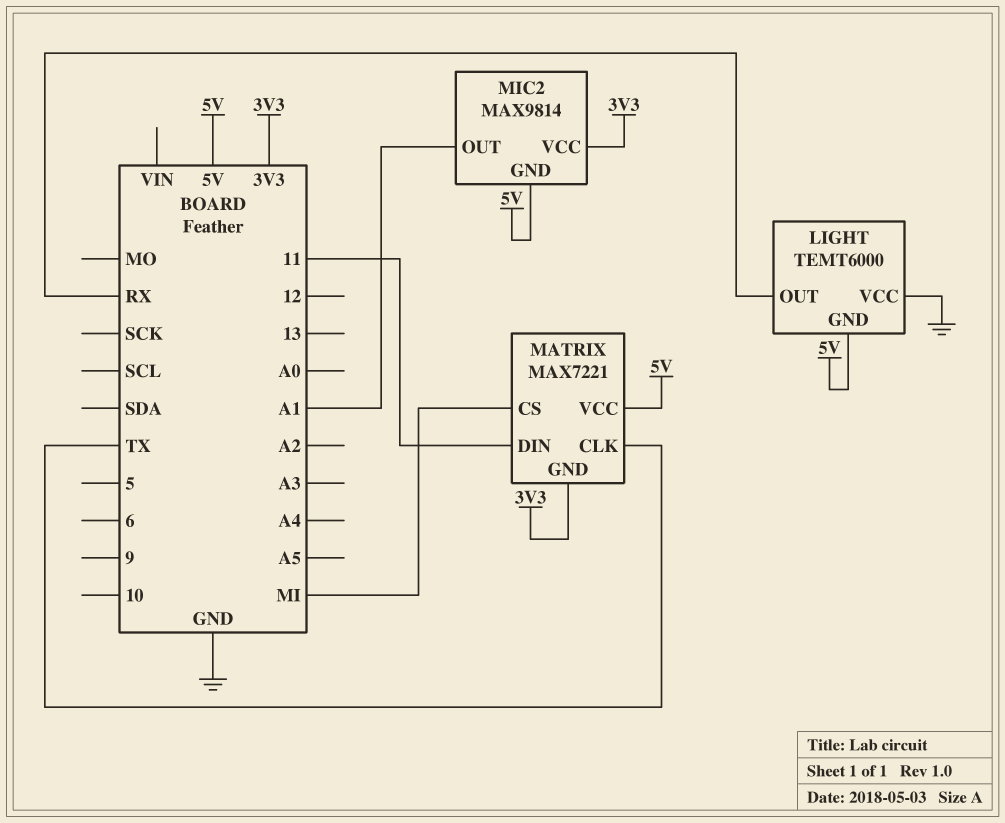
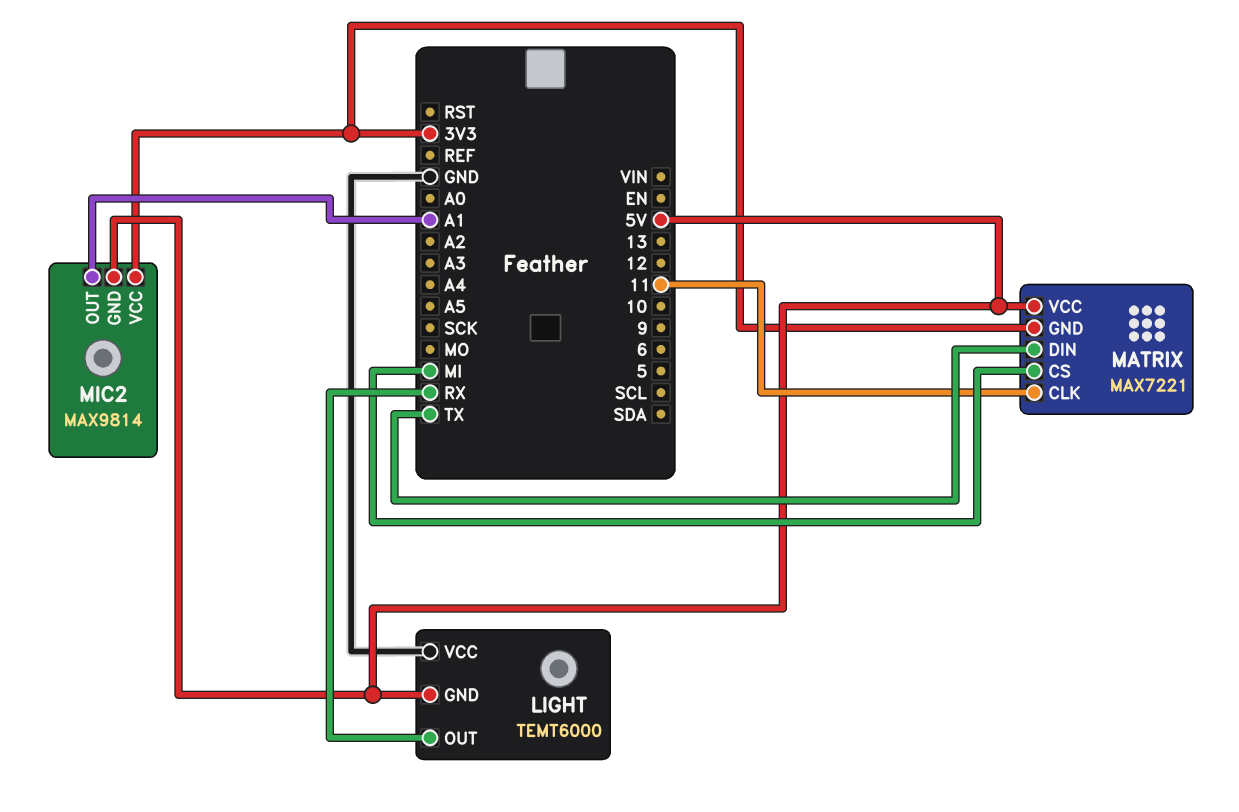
MATRIX pin CLK: TX -> 11
MATRIX pin DIN: 11 -> TX

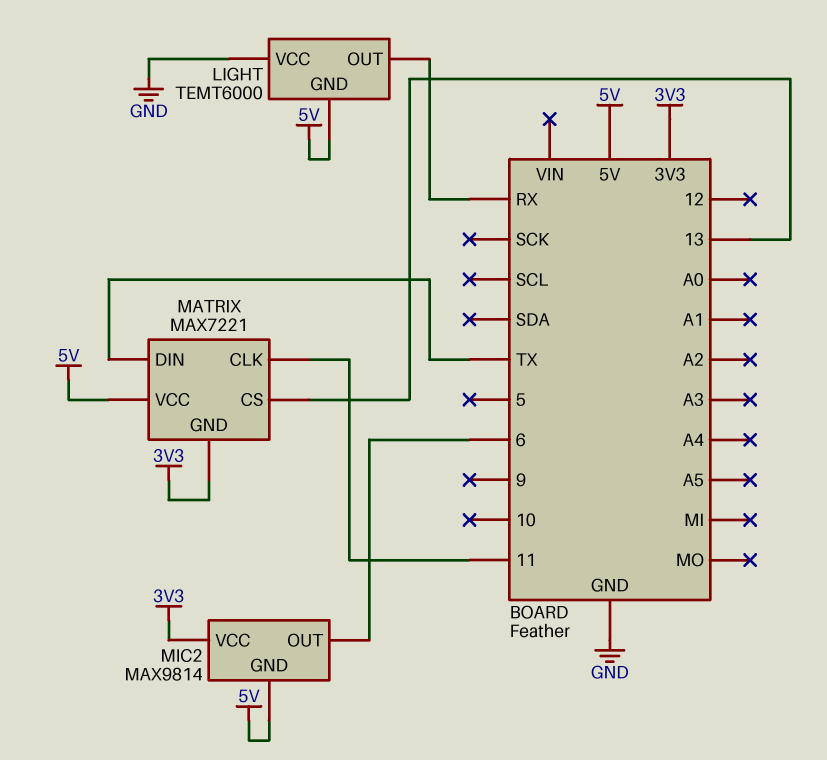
MATRIX pin CS: MI -> 13
MIC2 pin OUT: A1 -> 6

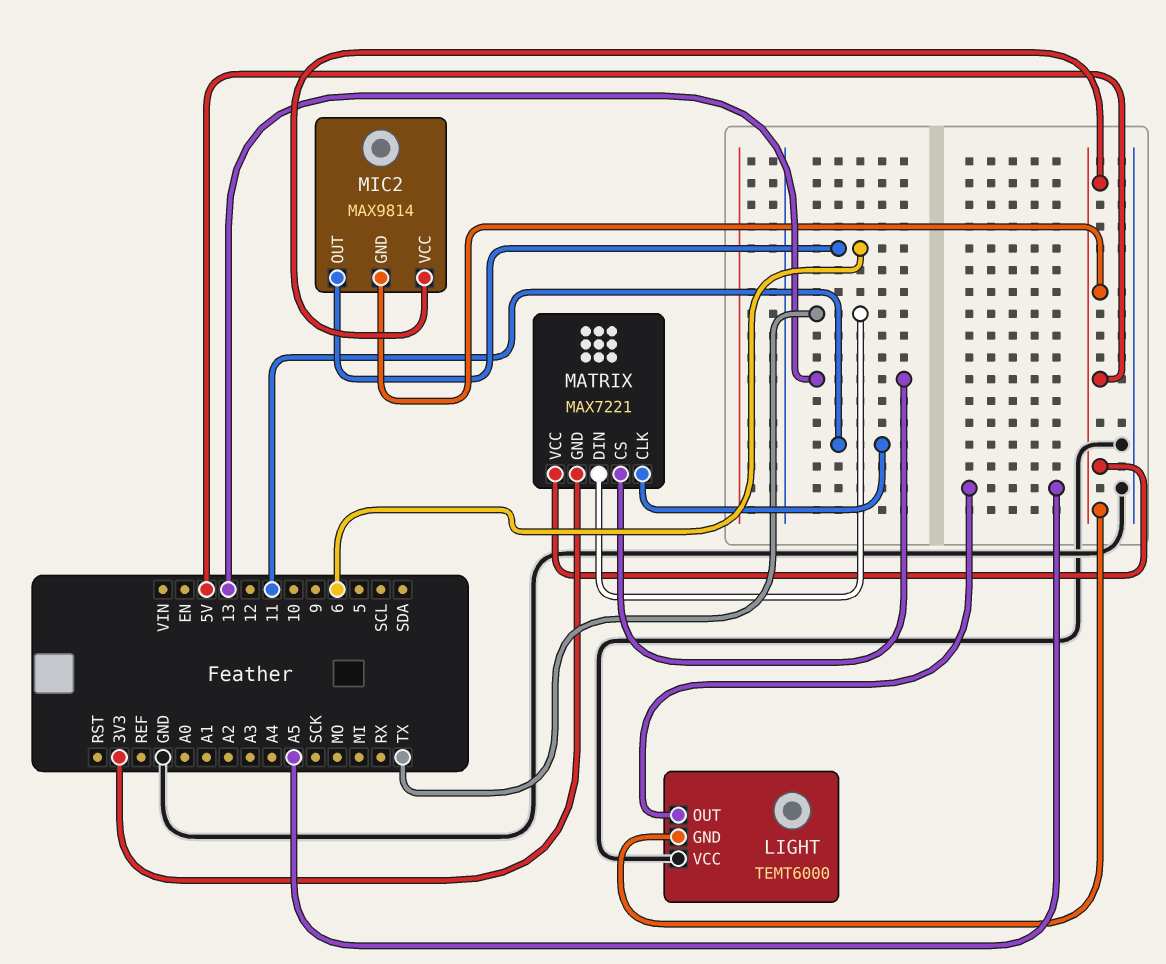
LIGHT pin OUT: RX -> A5
MIC2 pin VCC: 3V3 -> 5V

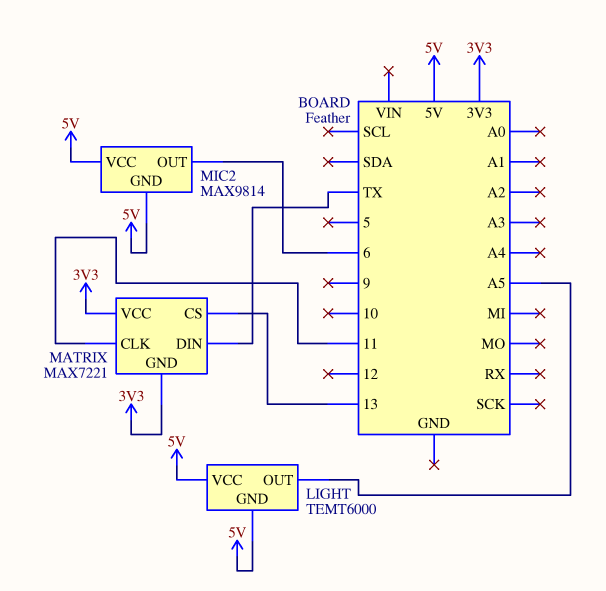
LIGHT pin VCC: GND -> 5V
MATRIX pin VCC: 5V -> 3V3

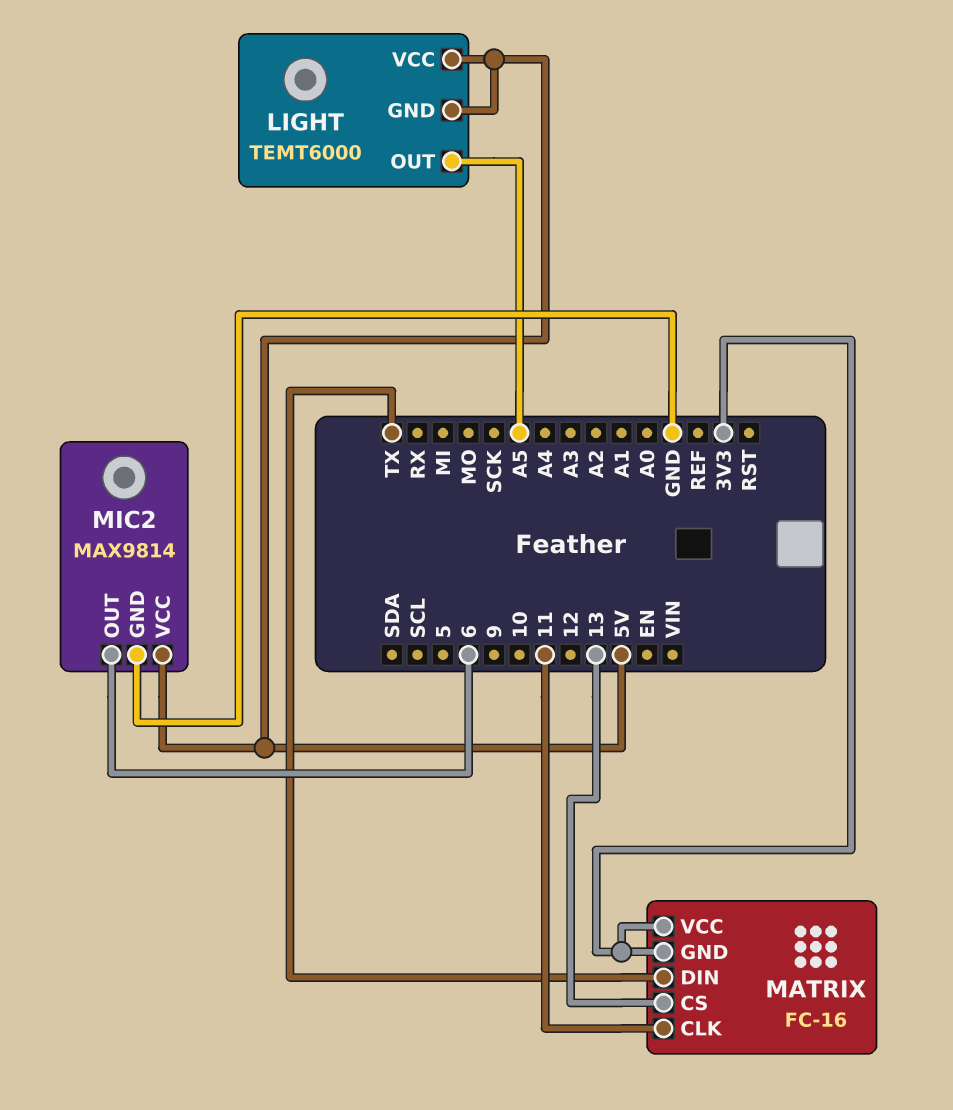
MATRIX: MAX7221 -> FC-16
MIC2 pin GND: 5V -> GND

